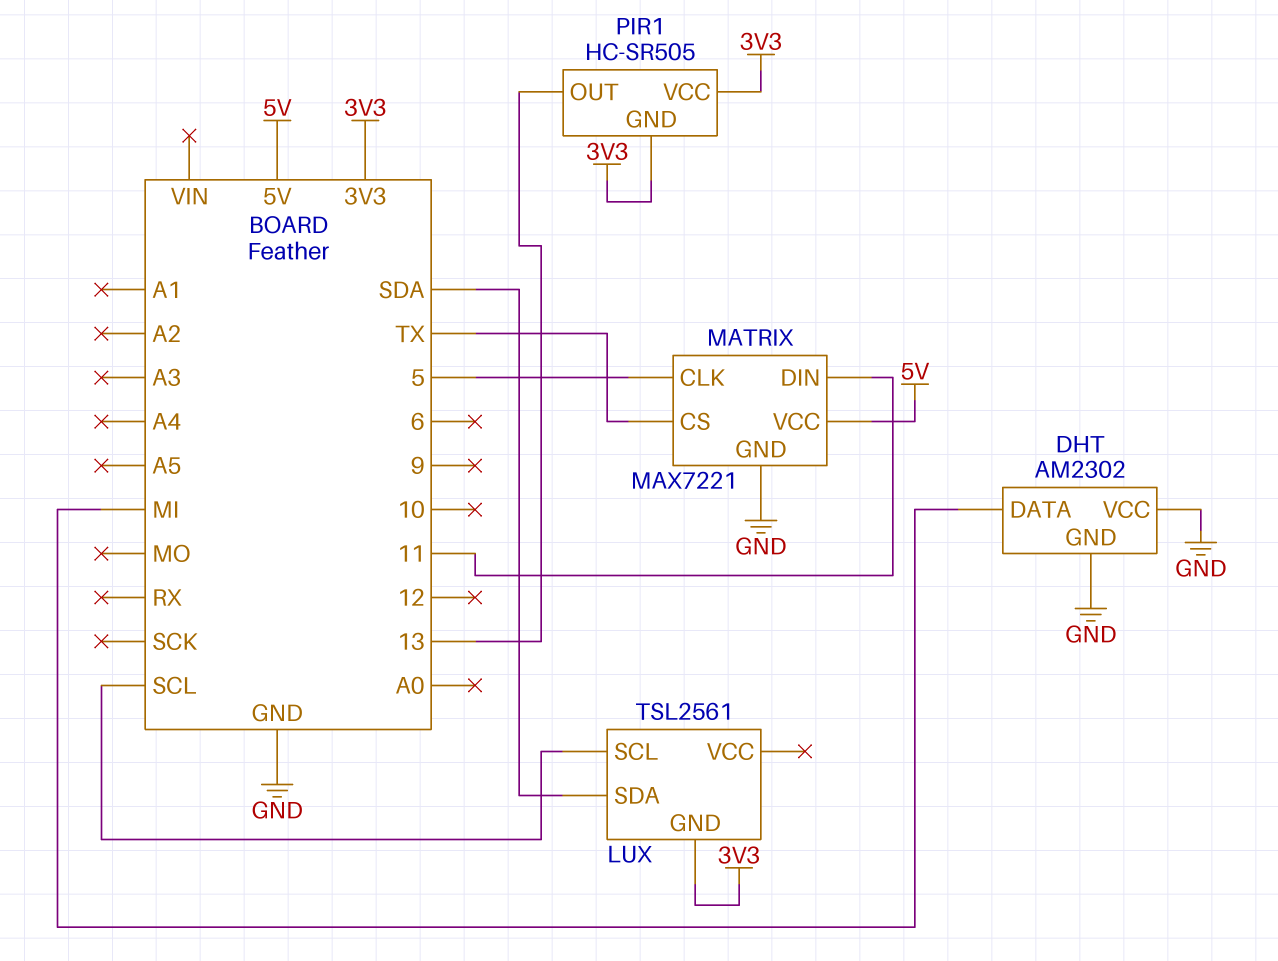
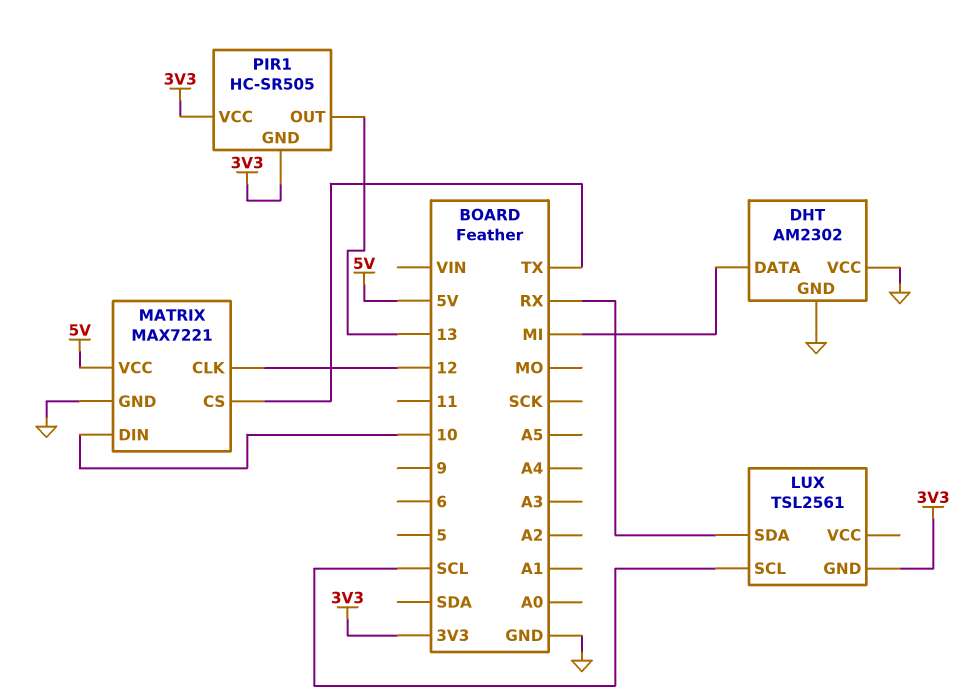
LUX pin SDA: SDA -> RX
MATRIX pin CLK: 5 -> 12
MATRIX pin DIN: 11 -> 10

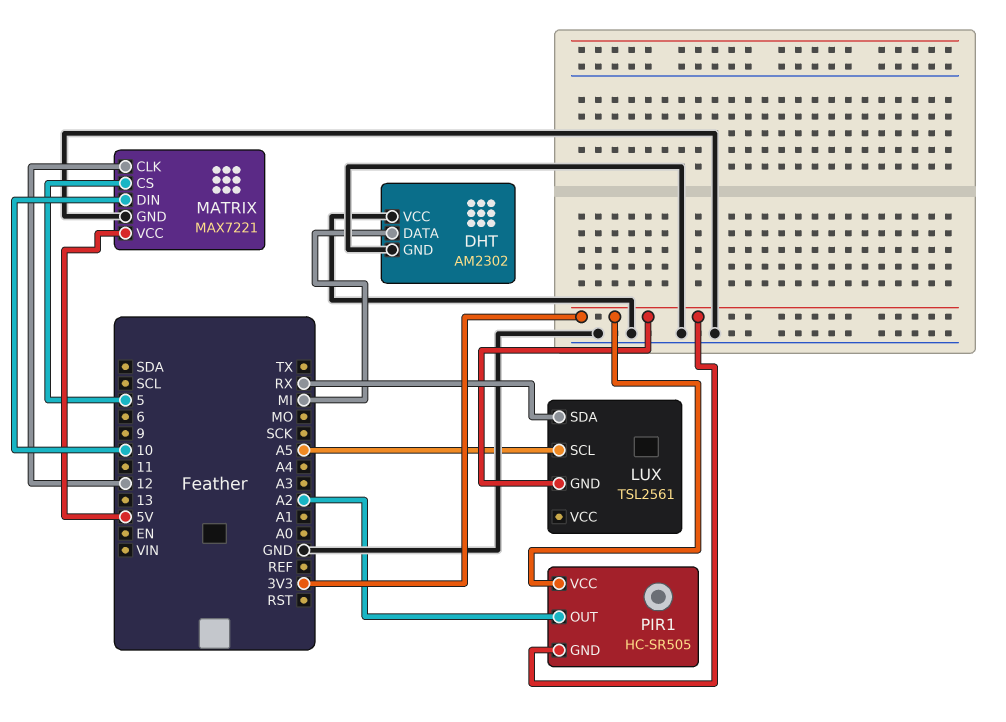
LUX pin SCL: SCL -> A5
MATRIX pin CS: TX -> 5
PIR1 pin OUT: 13 -> A2

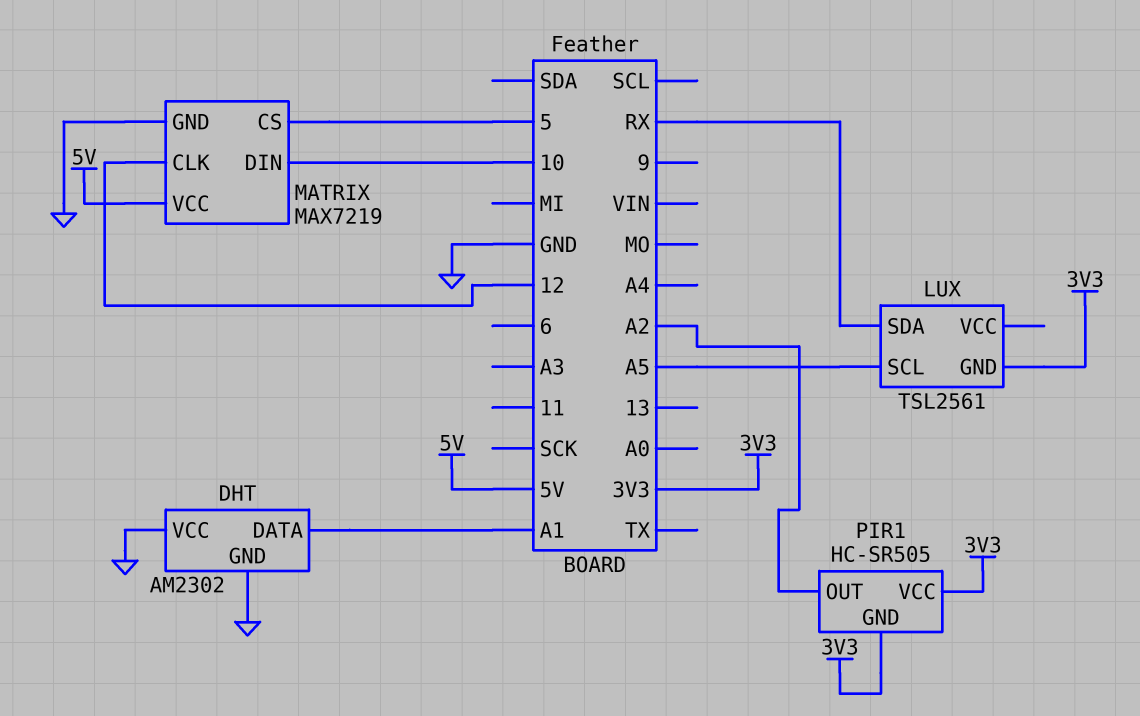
DHT pin DATA: MI -> A1
MATRIX: MAX7221 -> MAX7219

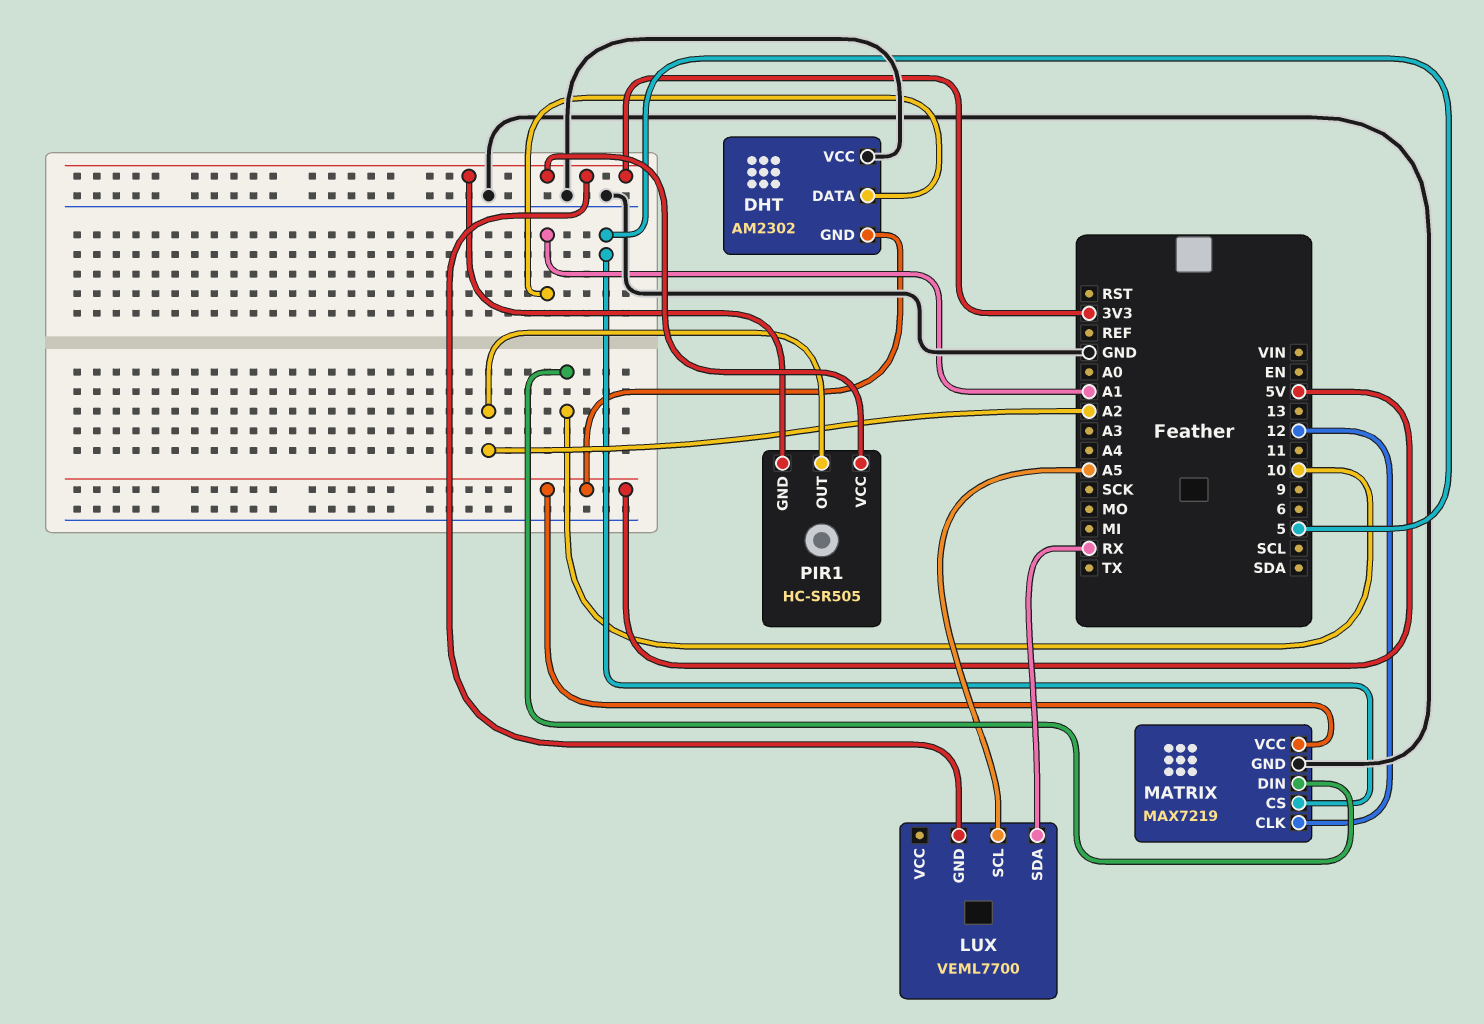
DHT pin GND: GND -> 5V
LUX: TSL2561 -> VEML7700

